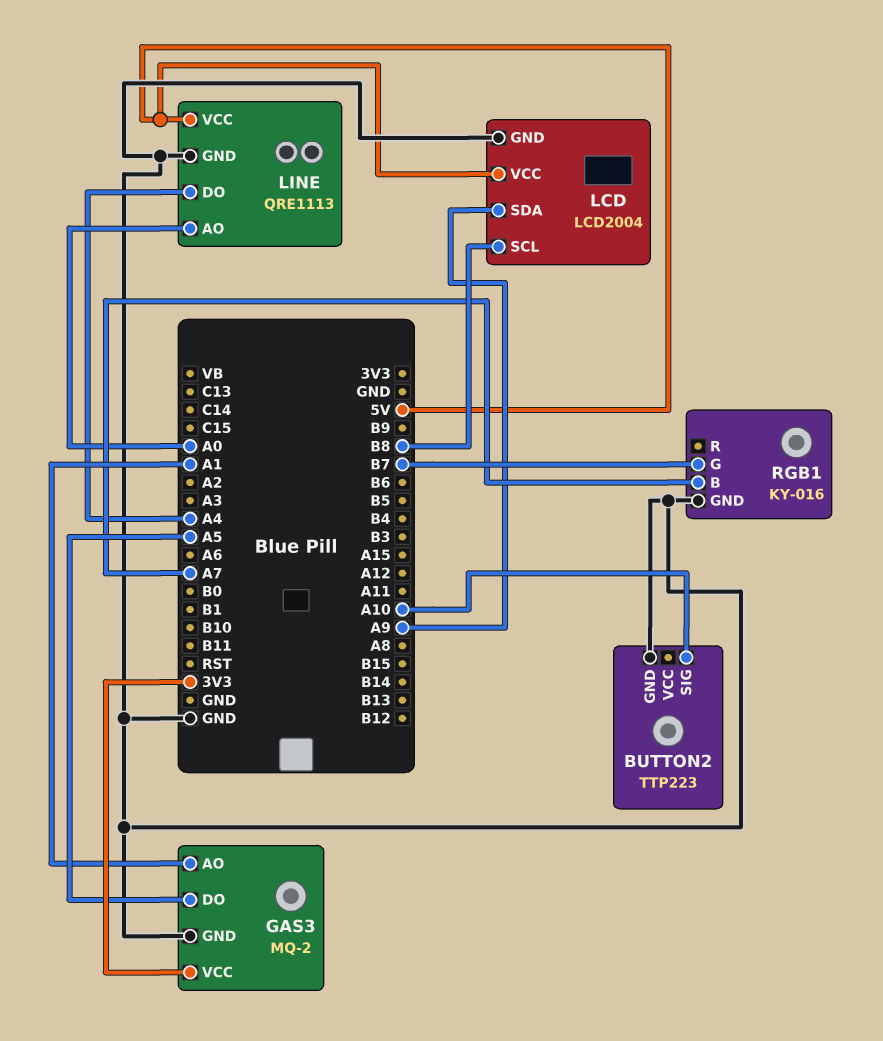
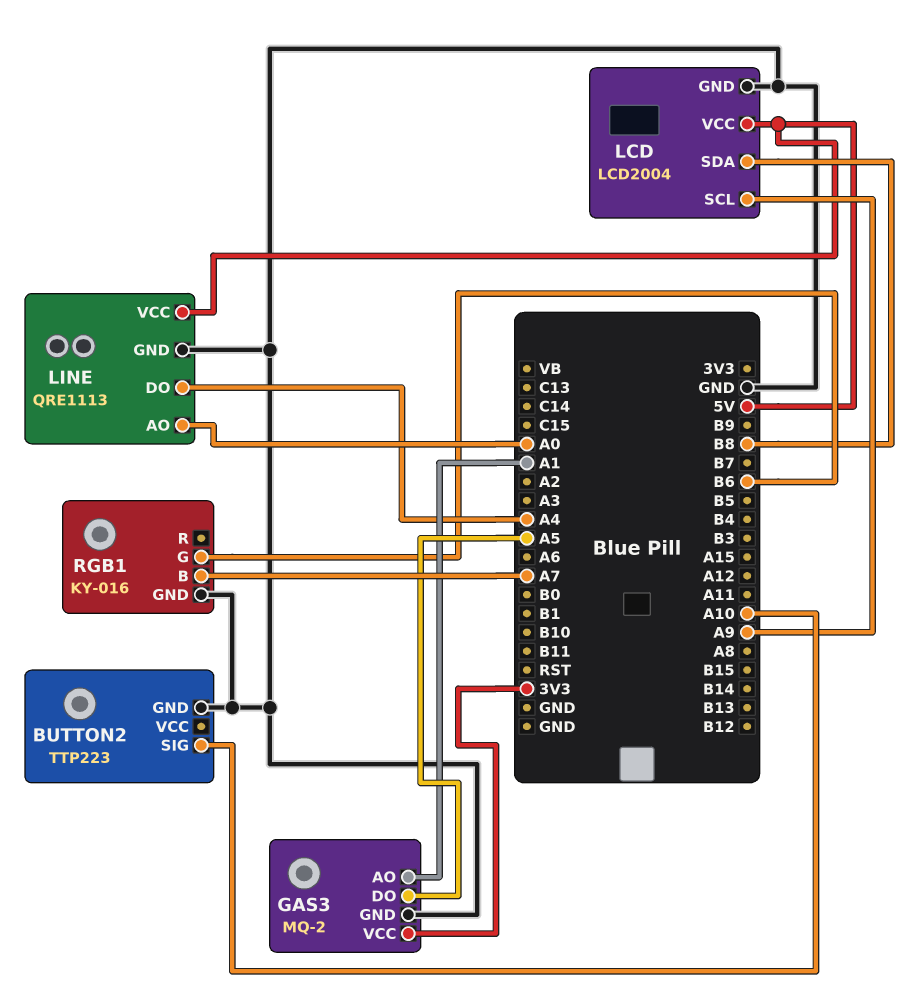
LCD pin SCL: B8 -> A9
LCD pin SDA: A9 -> B8
RGB1 pin G: B7 -> B6

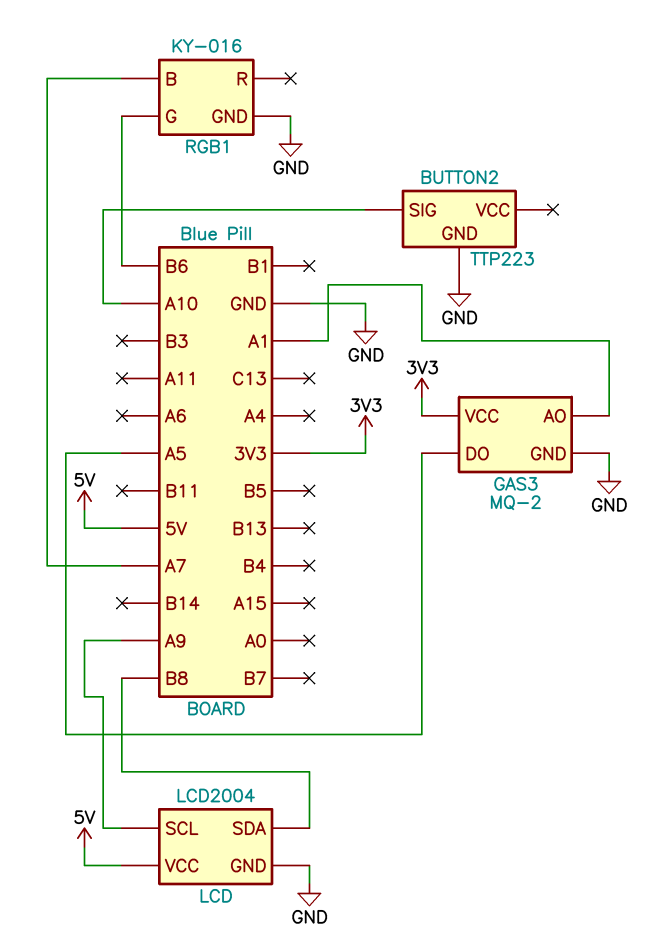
LINE: QRE1113 -> none
LINE pin AO: A0 -> none
LINE pin DO: A4 -> none
LINE pin GND: GND -> none
LINE pin VCC: 5V -> none

